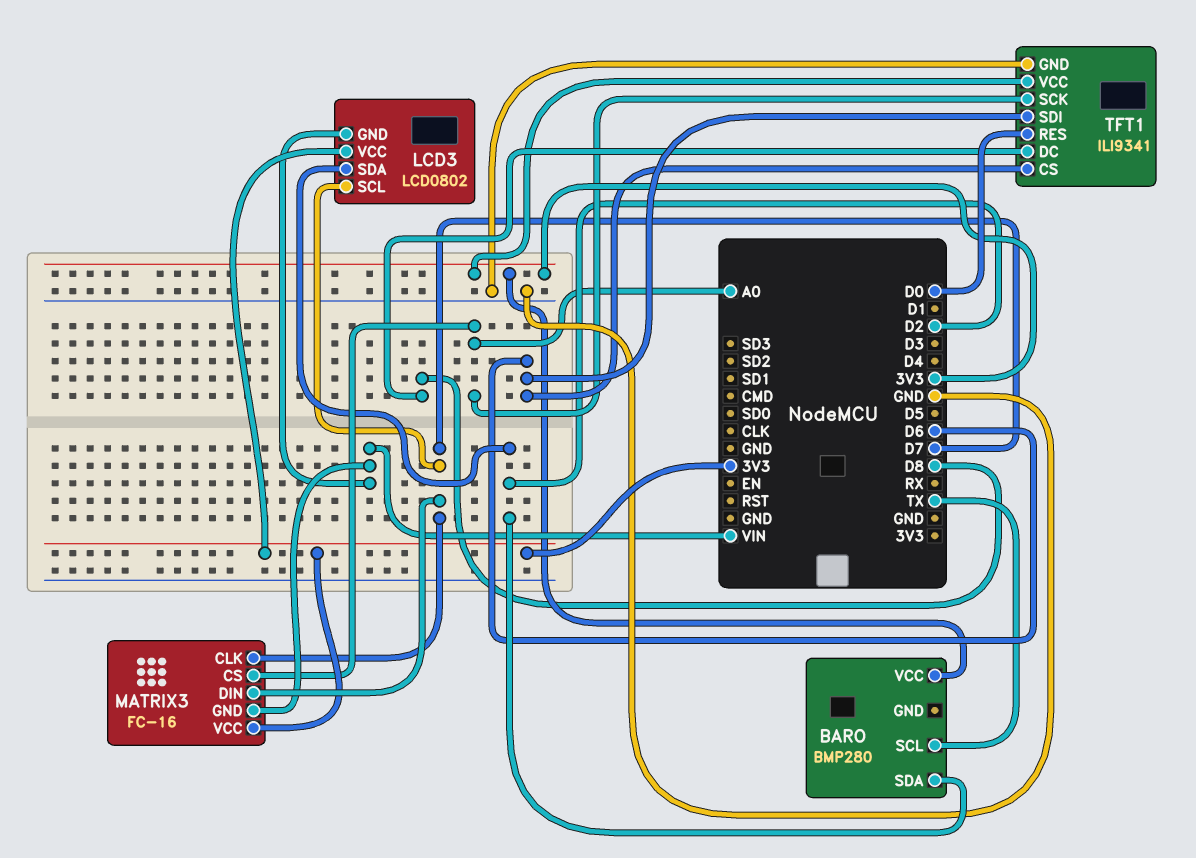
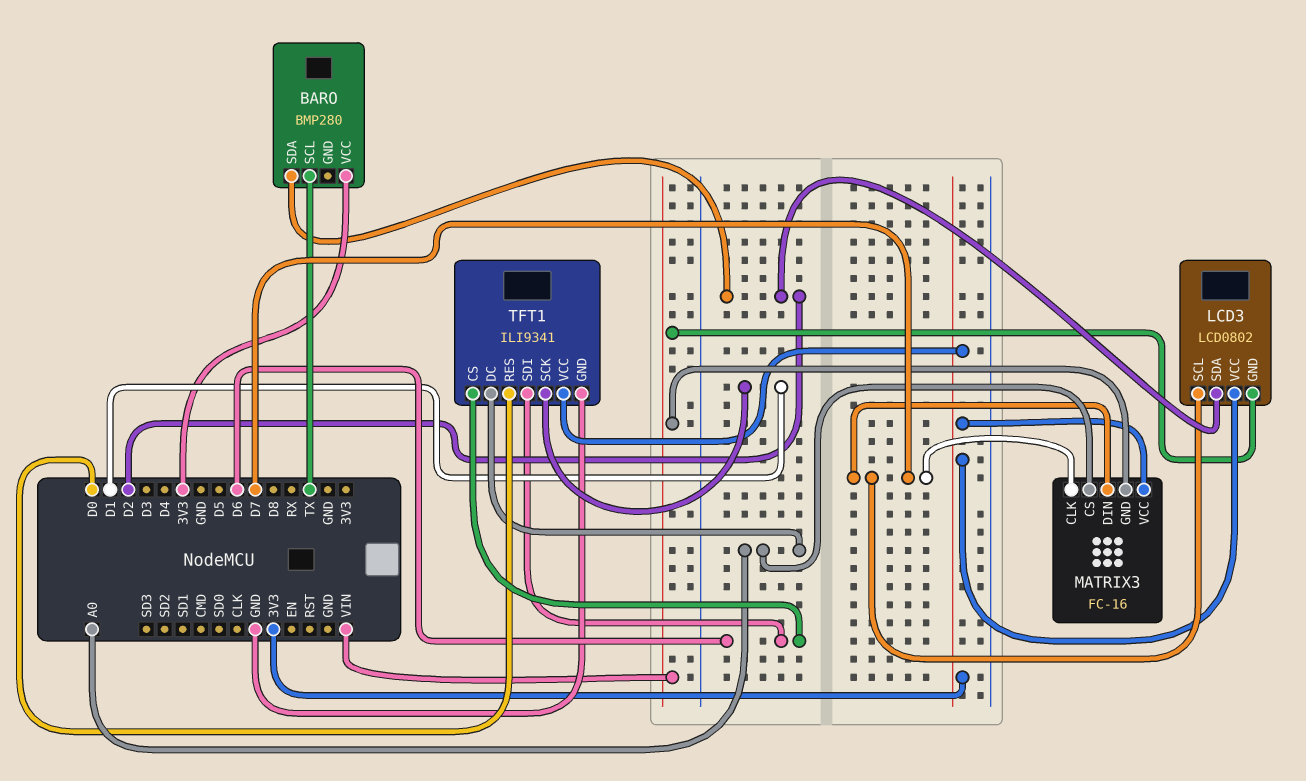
TFT1 pin DC: D8 -> A0
TFT1 pin SCK: A0 -> D1

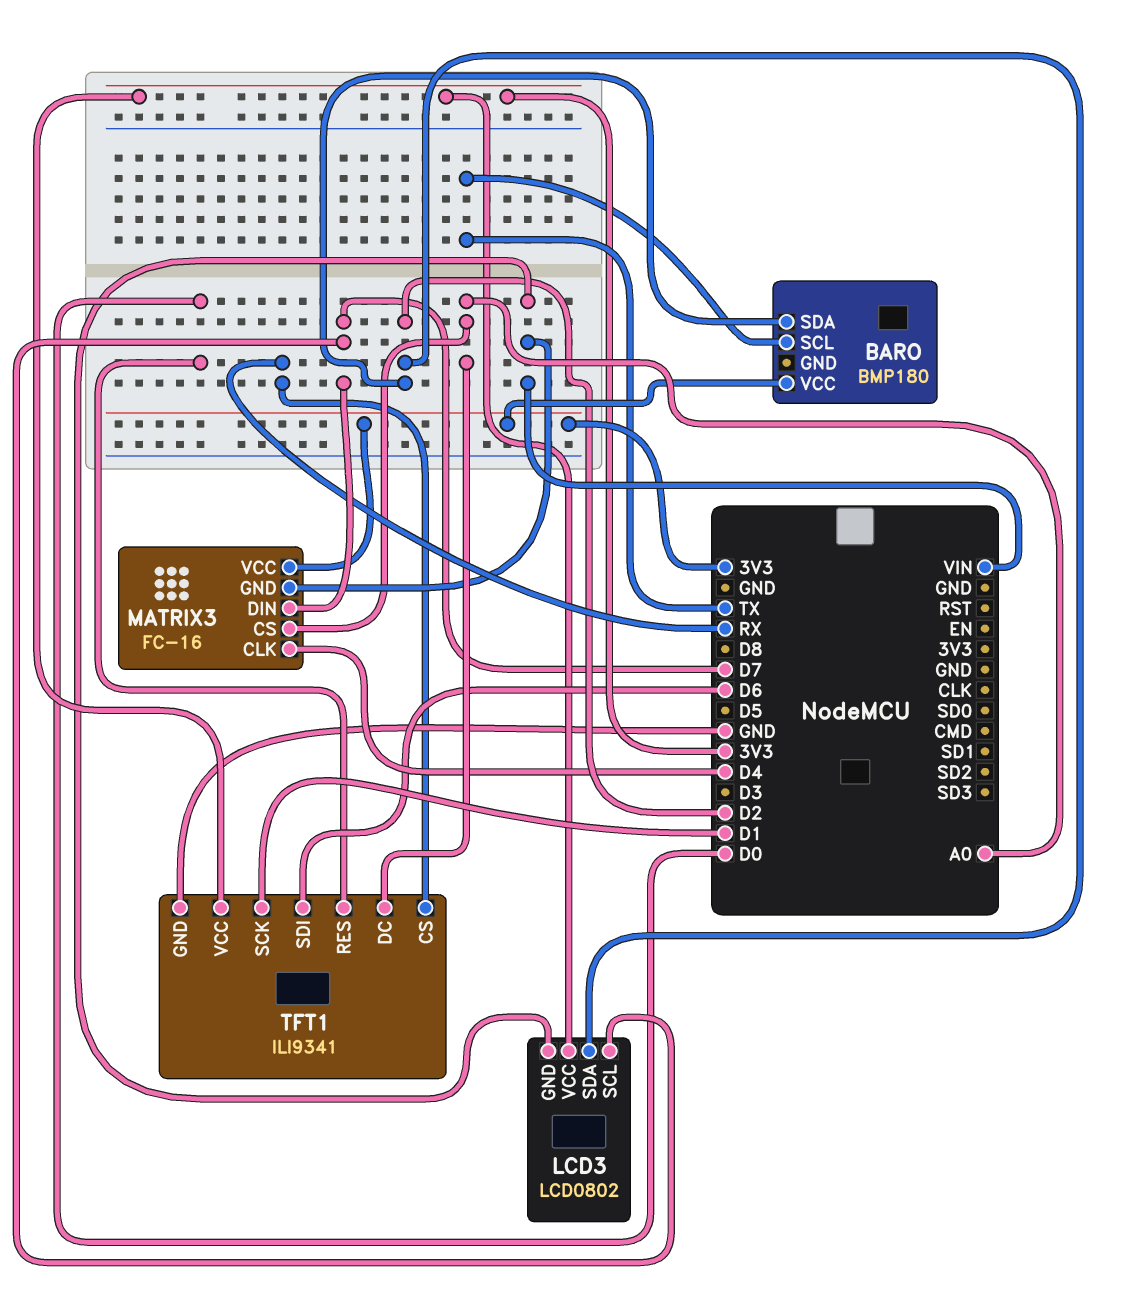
BARO: BMP280 -> BMP180
MATRIX3 pin CLK: D7 -> D4
TFT1 pin CS: D6 -> RX

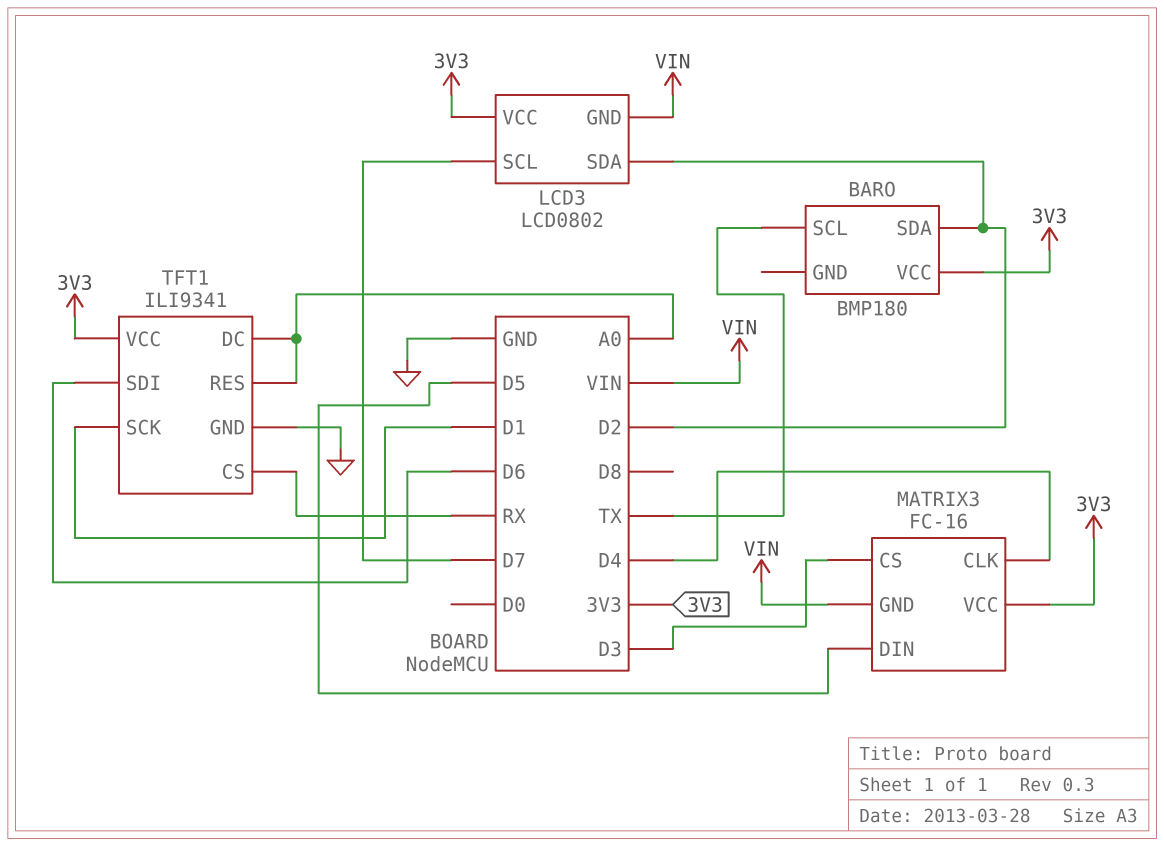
MATRIX3 pin CS: A0 -> D3
MATRIX3 pin DIN: D7 -> D5
TFT1 pin RES: D0 -> A0

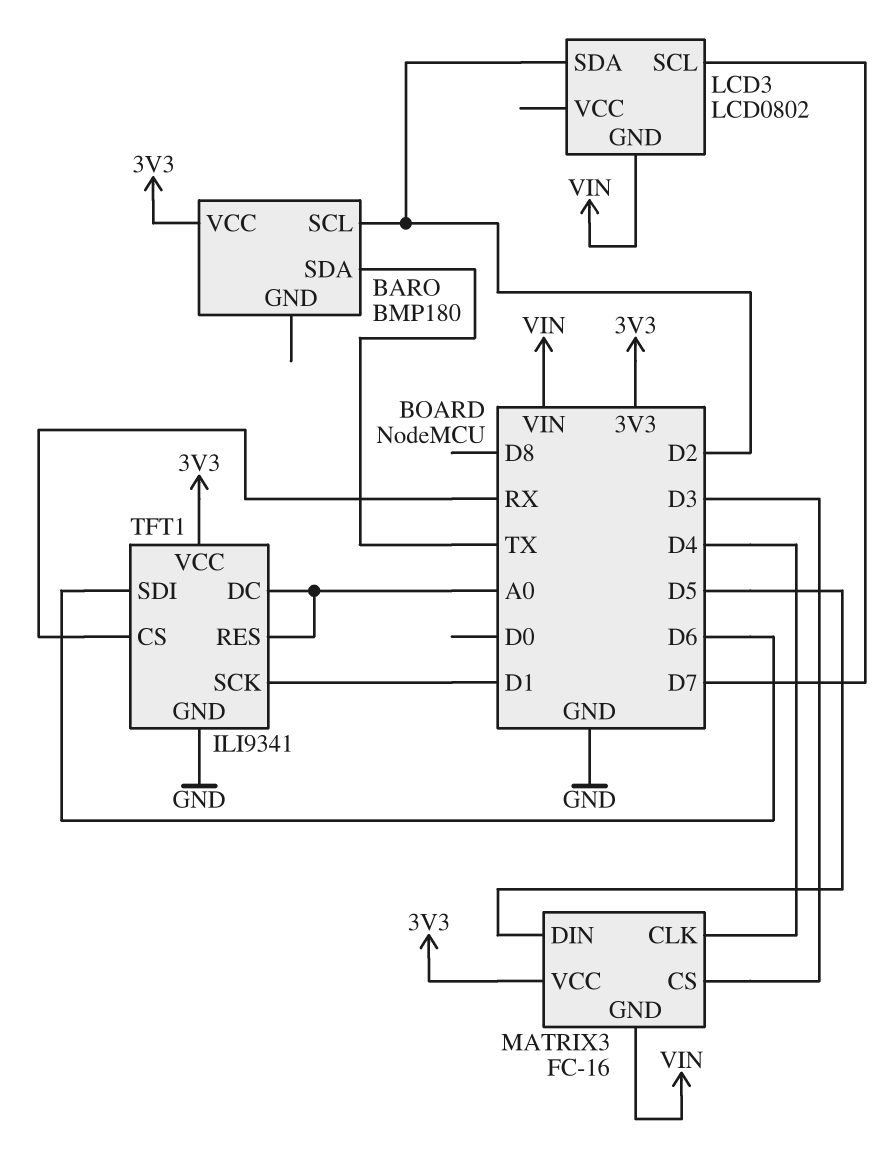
BARO pin SCL: TX -> D2
BARO pin SDA: D2 -> TX
LCD3 pin VCC: 3V3 -> none

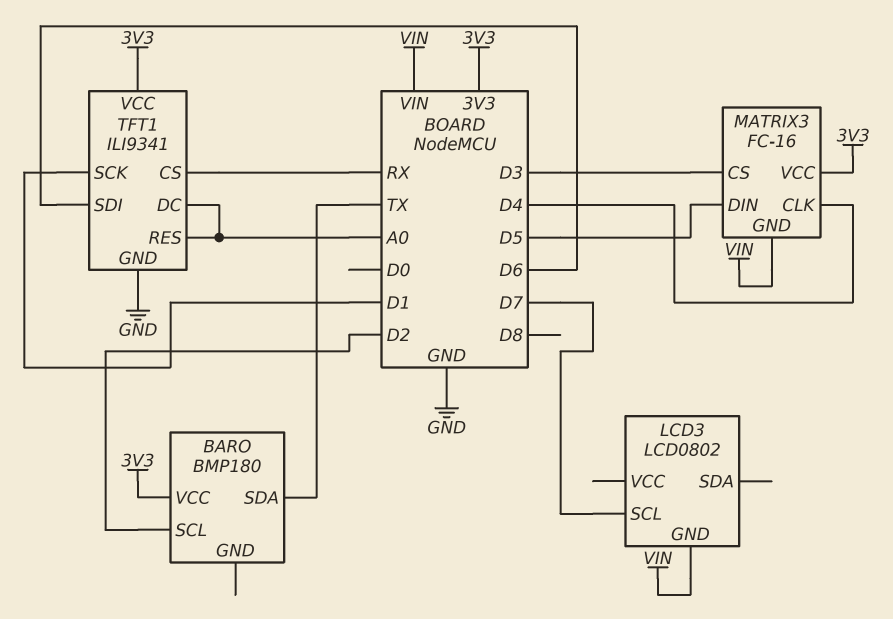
LCD3 pin SDA: D2 -> none

